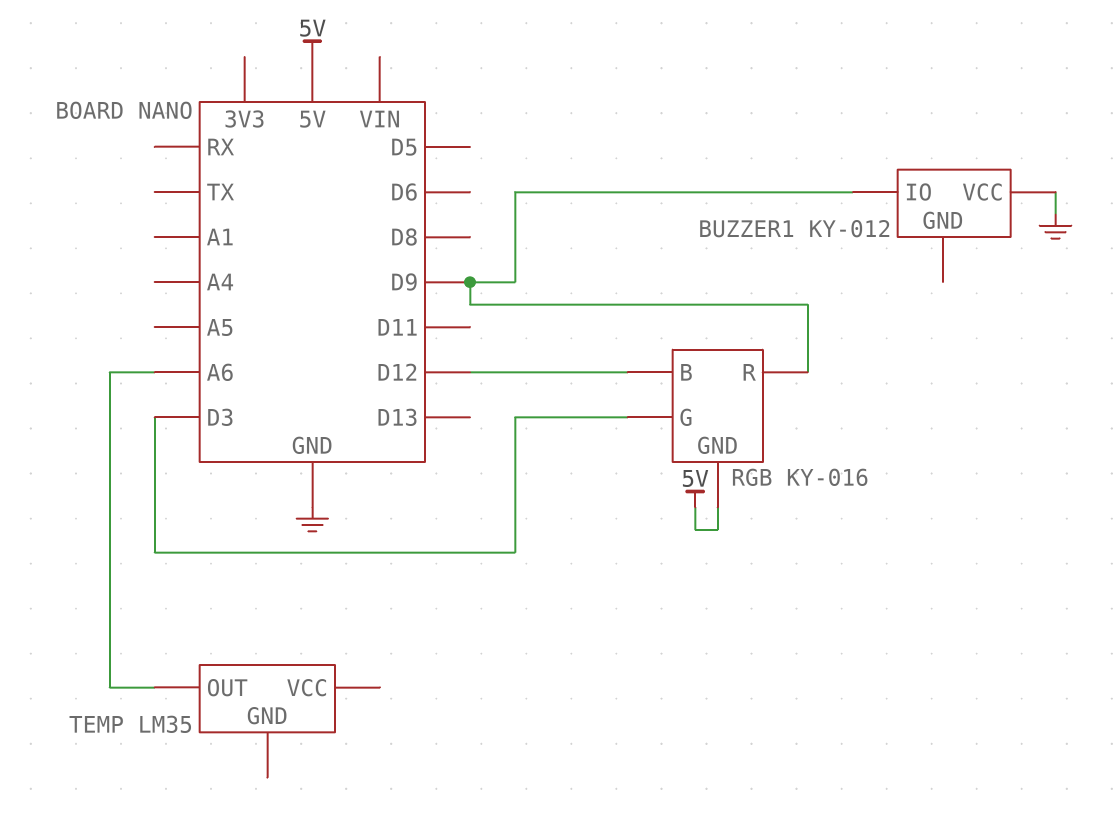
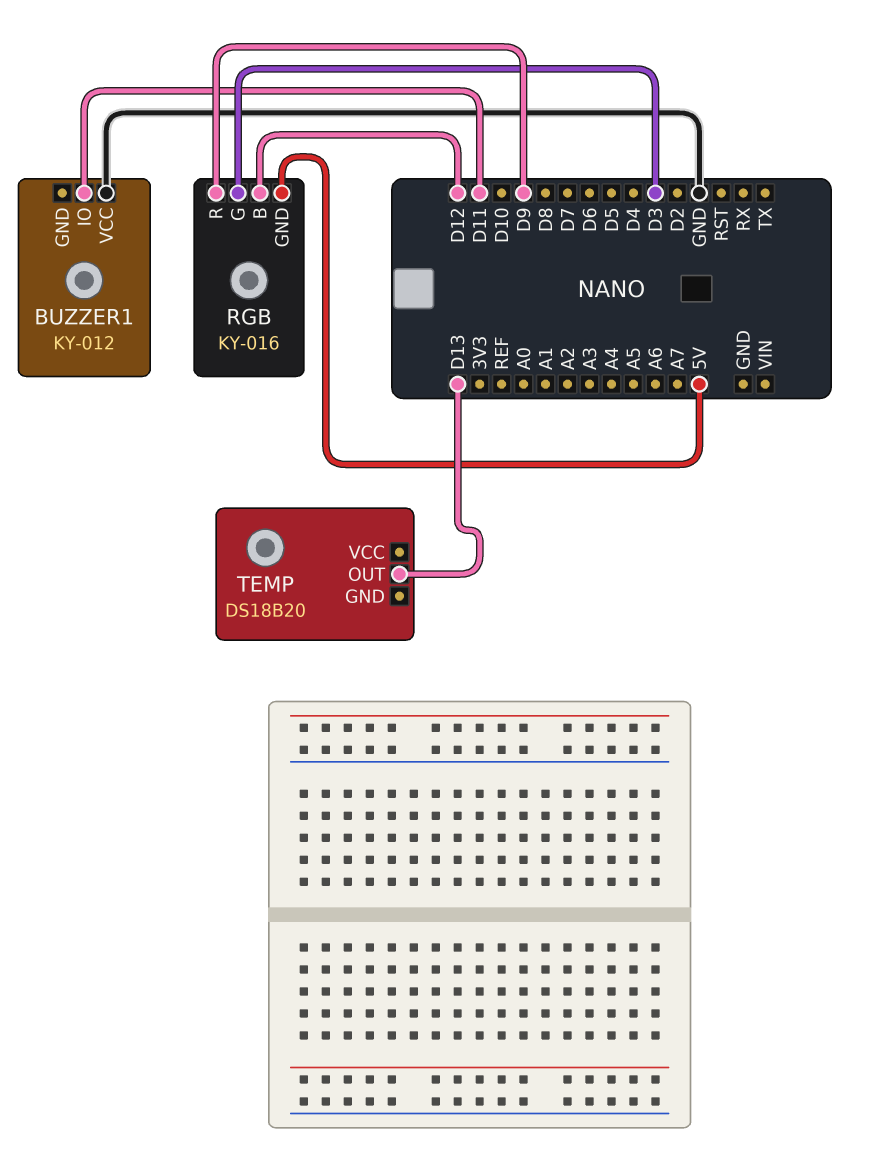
BUZZER1 pin IO: D9 -> D11
TEMP: LM35 -> DS18B20
TEMP pin OUT: A6 -> D13

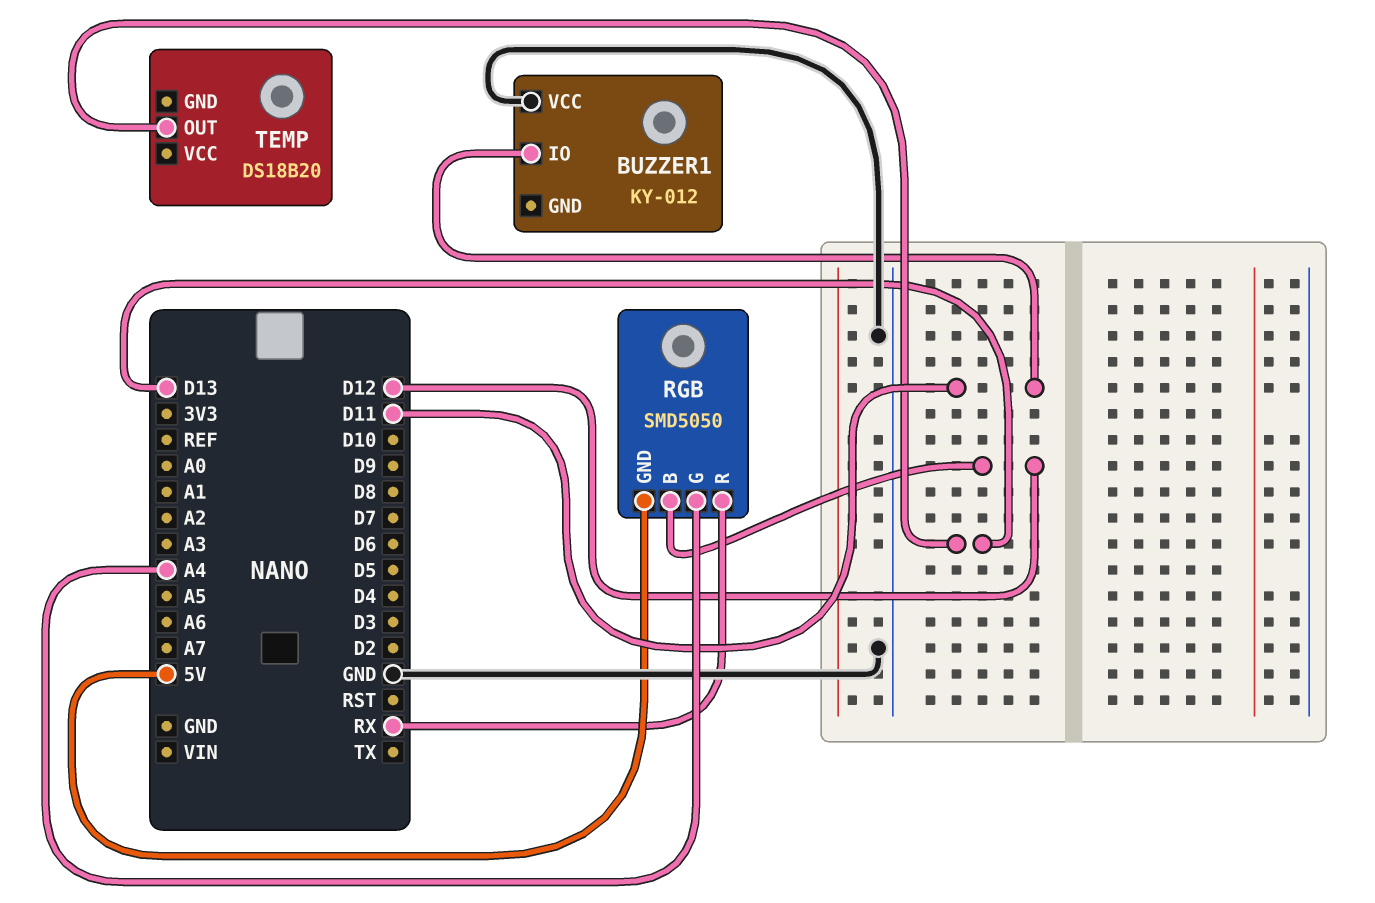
RGB: KY-016 -> SMD5050
RGB pin G: D3 -> A4
RGB pin R: D9 -> RX

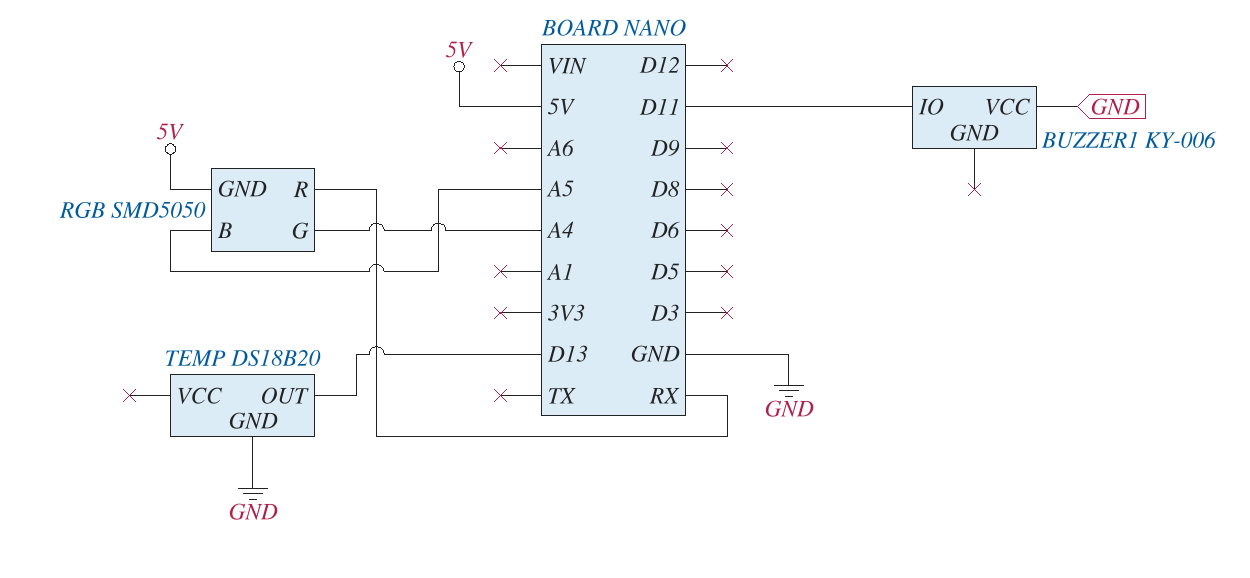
BUZZER1: KY-012 -> KY-006
RGB pin B: D12 -> A5
TEMP pin GND: none -> GND

